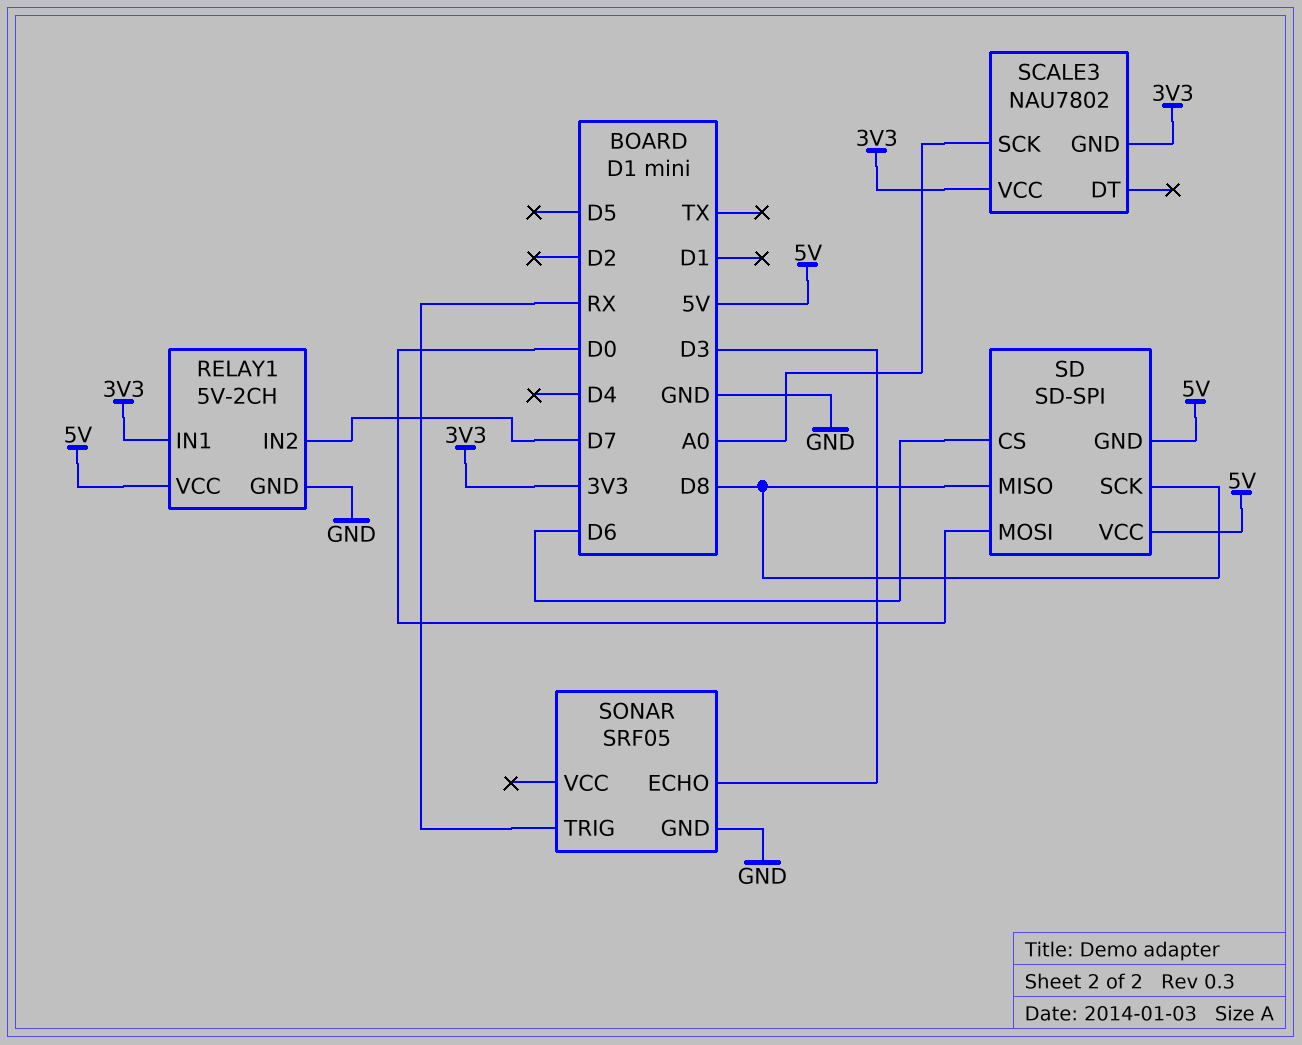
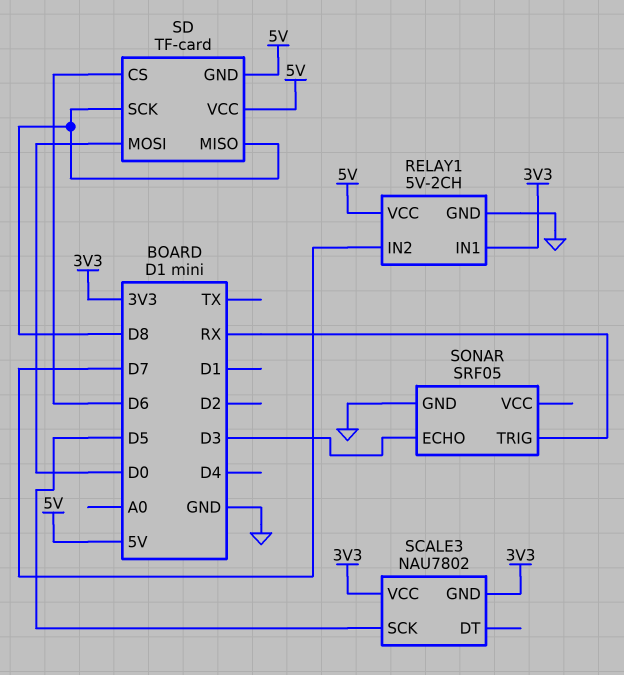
SCALE3 pin SCK: A0 -> D5
SD: SD-SPI -> TF-card

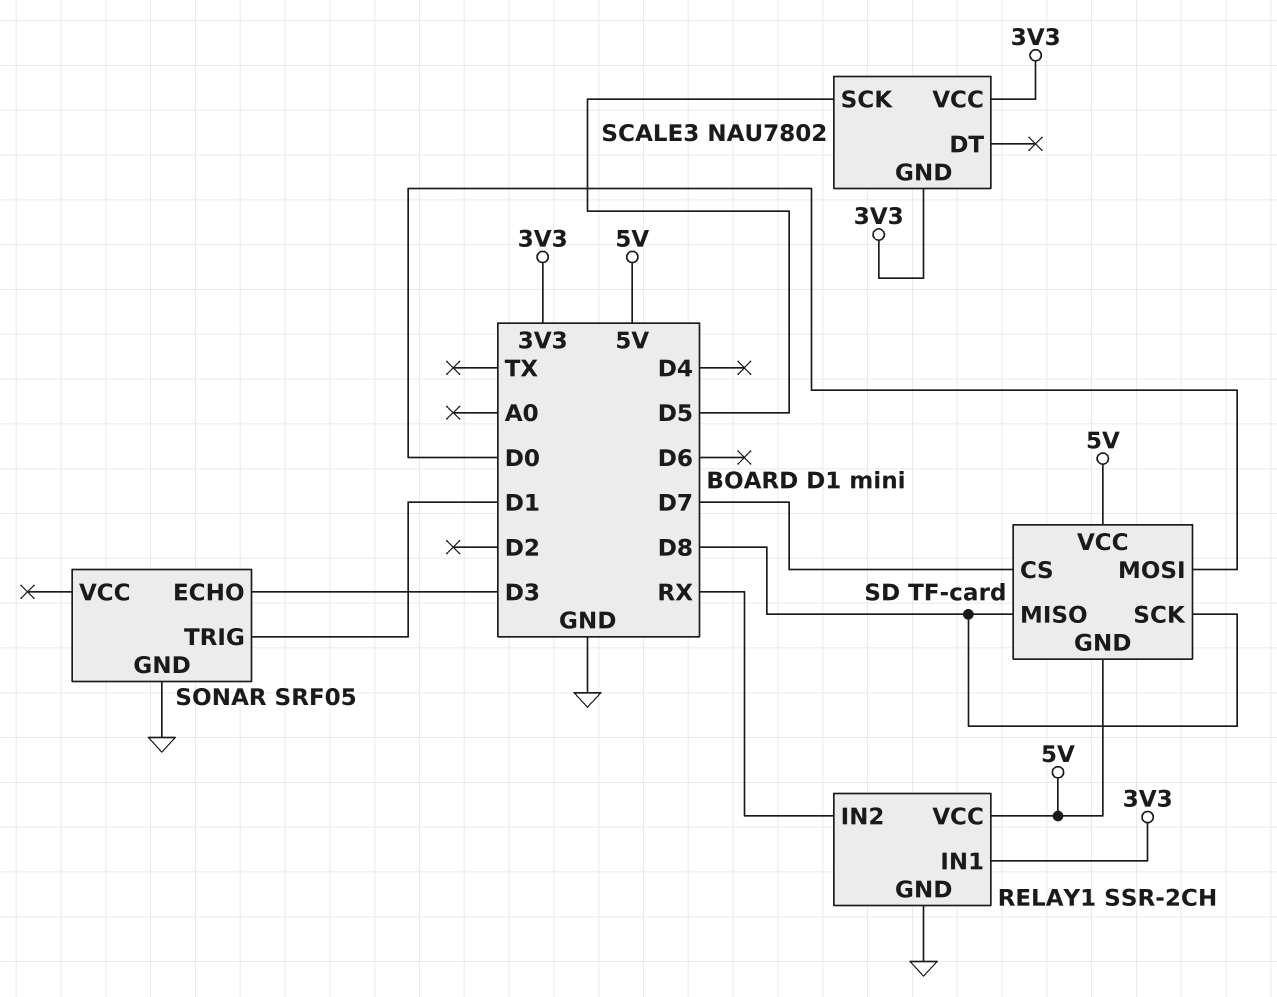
RELAY1: 5V-2CH -> SSR-2CH
RELAY1 pin IN2: D7 -> RX
SD pin CS: D6 -> D7
SONAR pin TRIG: RX -> D1

